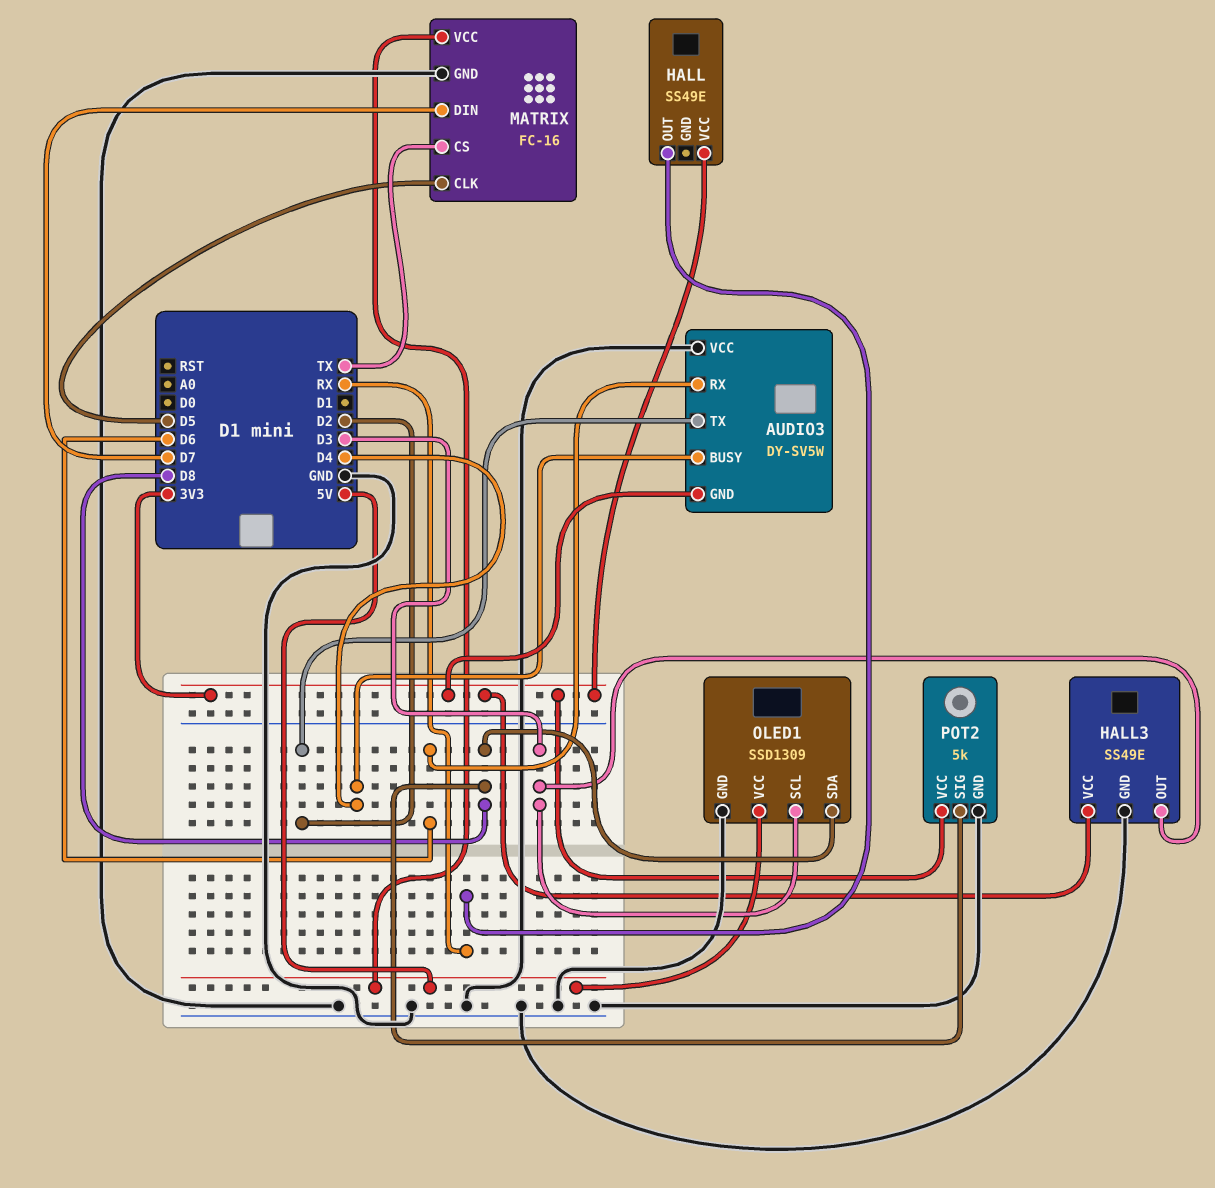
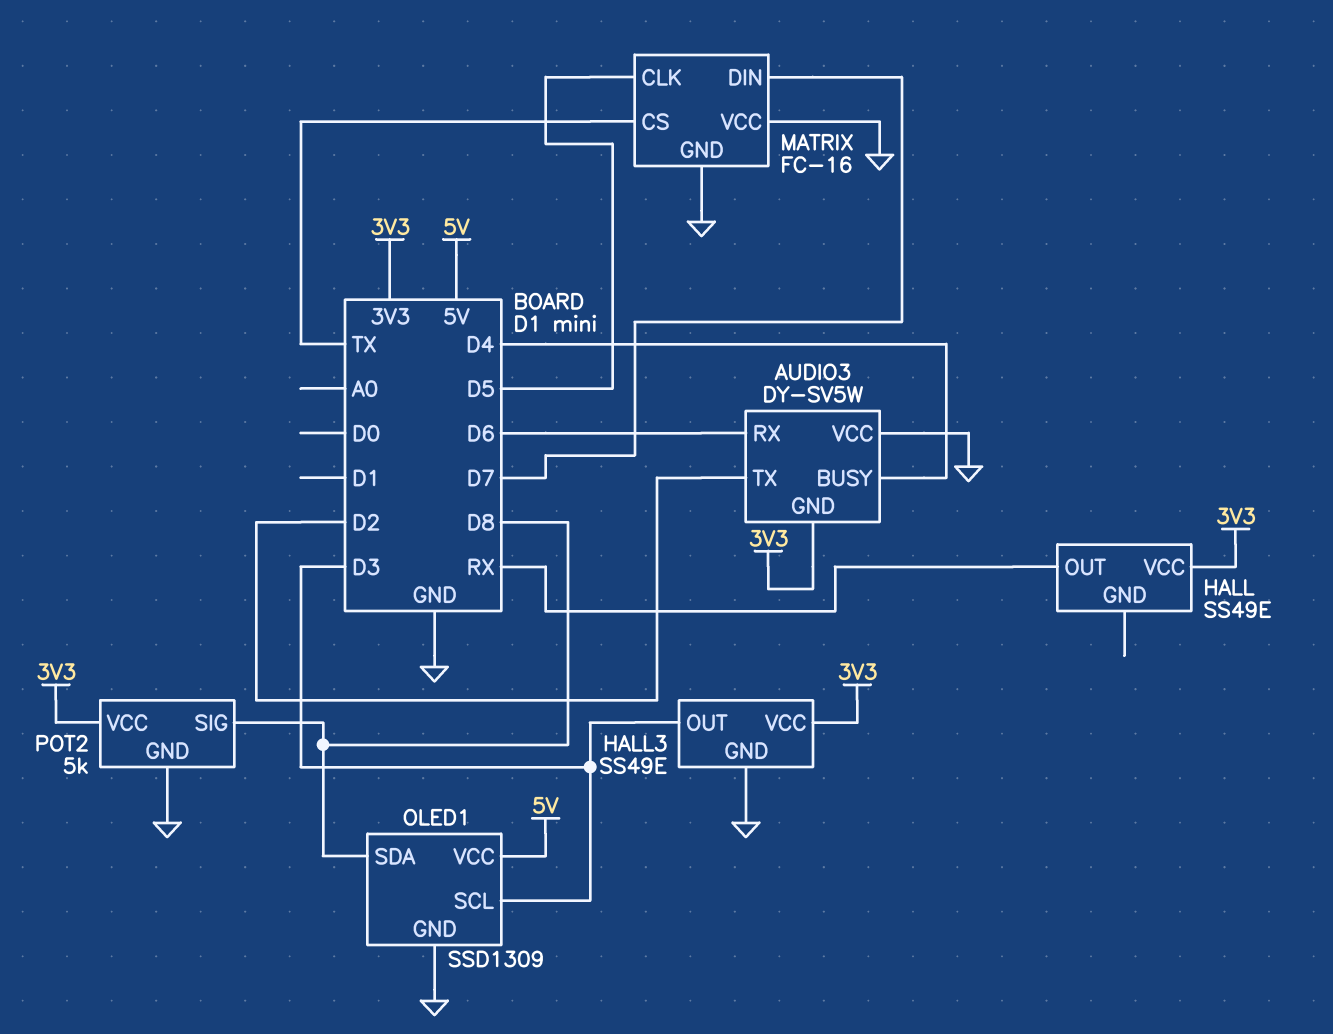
MATRIX pin VCC: 5V -> GND

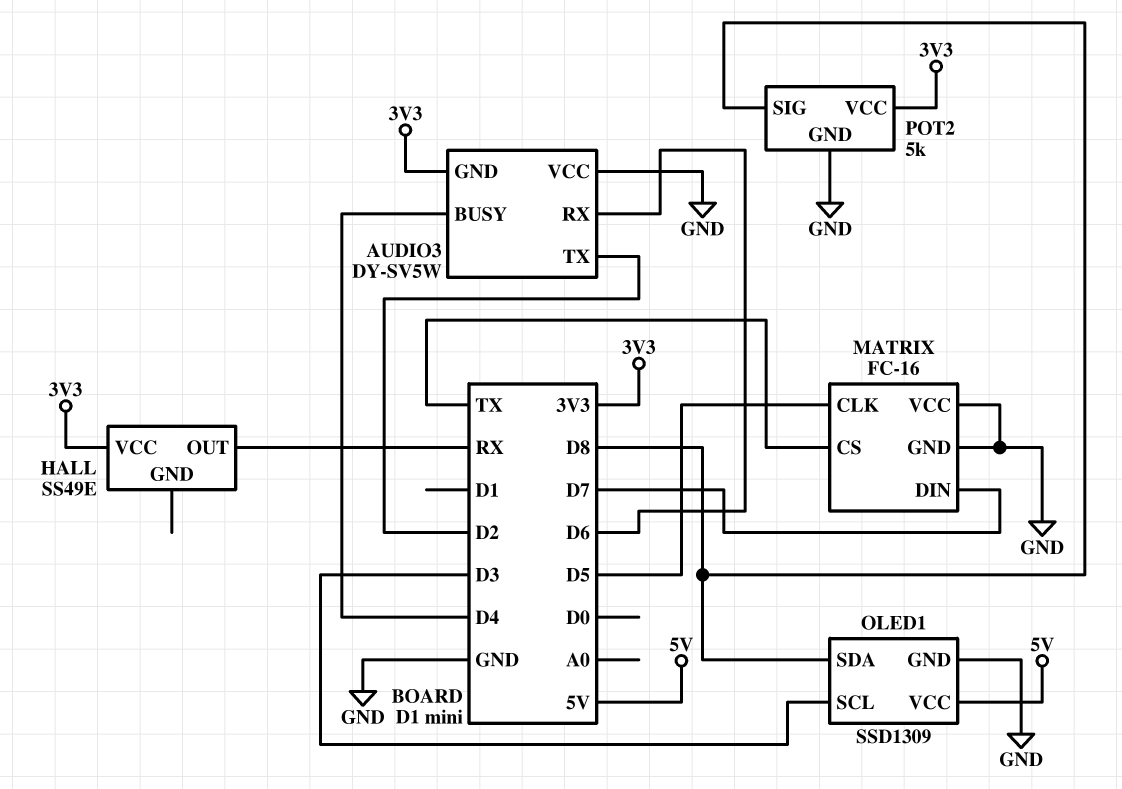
HALL3: SS49E -> none
HALL3 pin GND: GND -> none
HALL3 pin OUT: D3 -> none
HALL3 pin VCC: 3V3 -> none

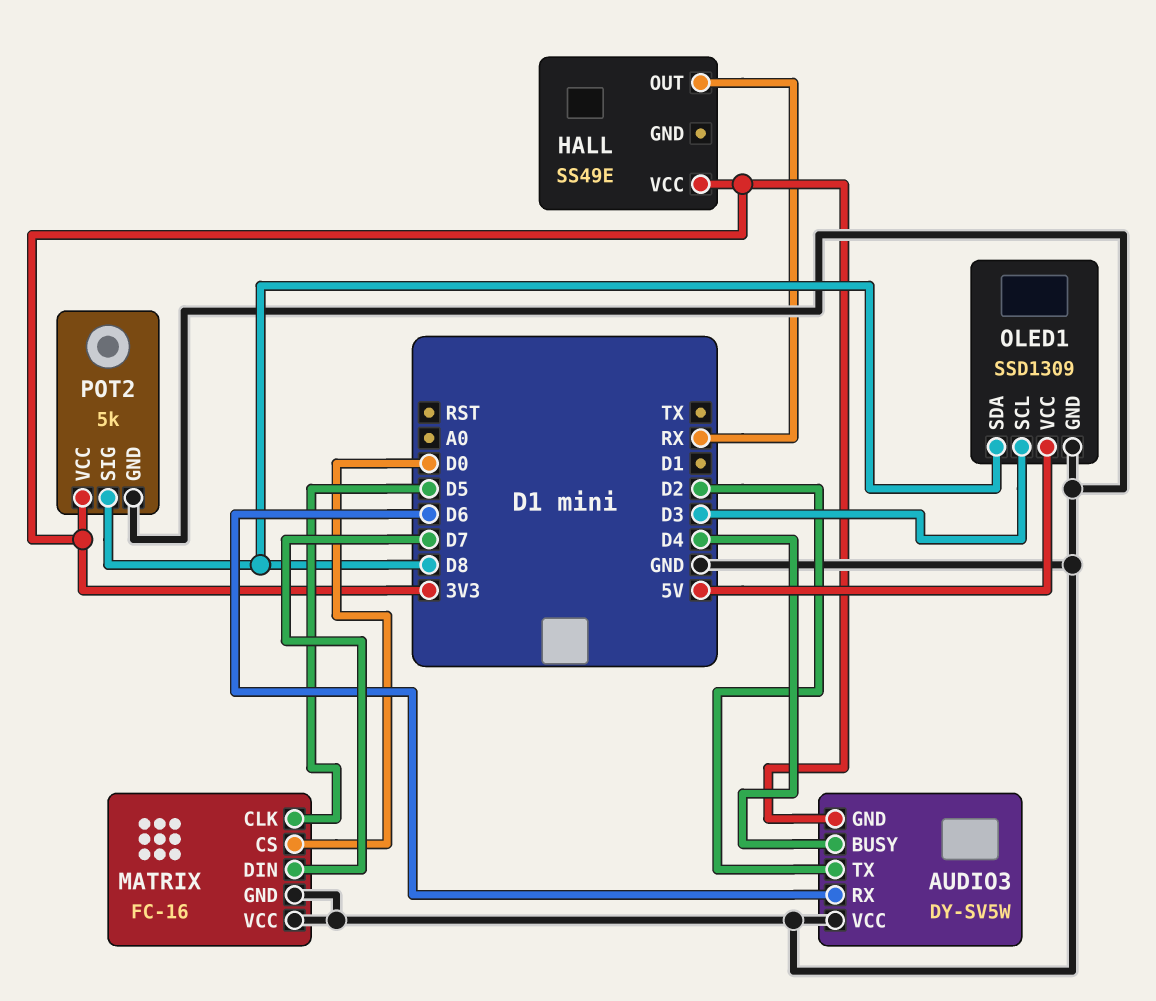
MATRIX pin CS: TX -> D0

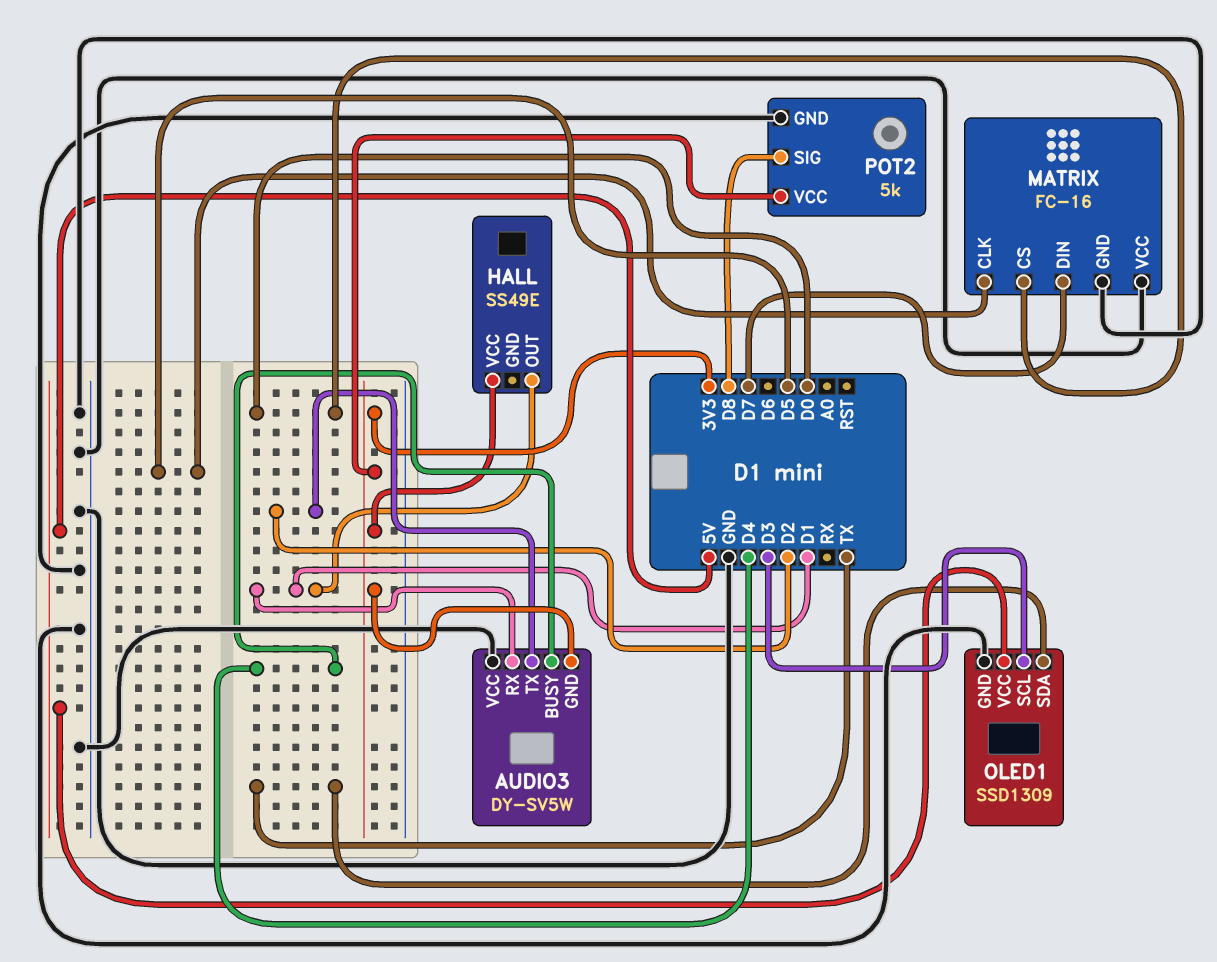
AUDIO3 pin RX: D6 -> D1
HALL pin OUT: RX -> D1
OLED1 pin SDA: D8 -> TX

